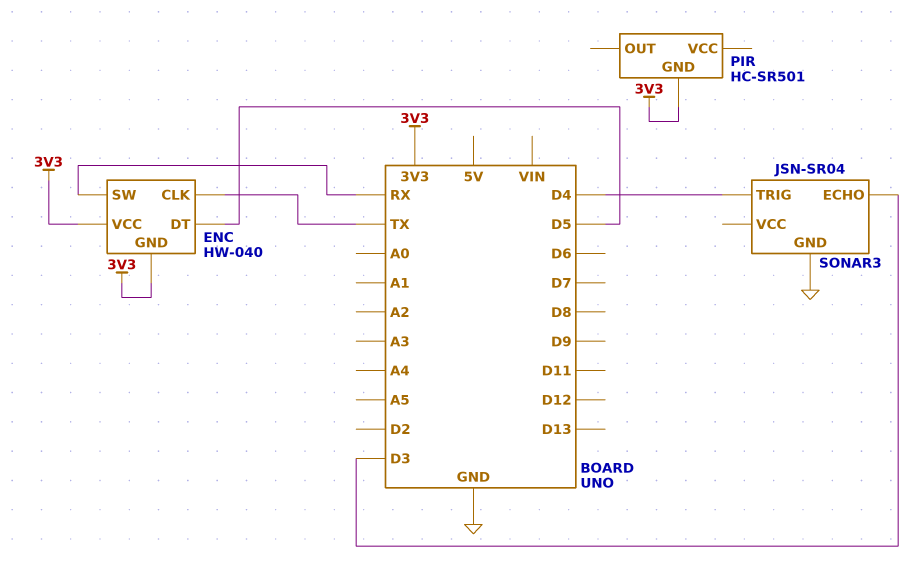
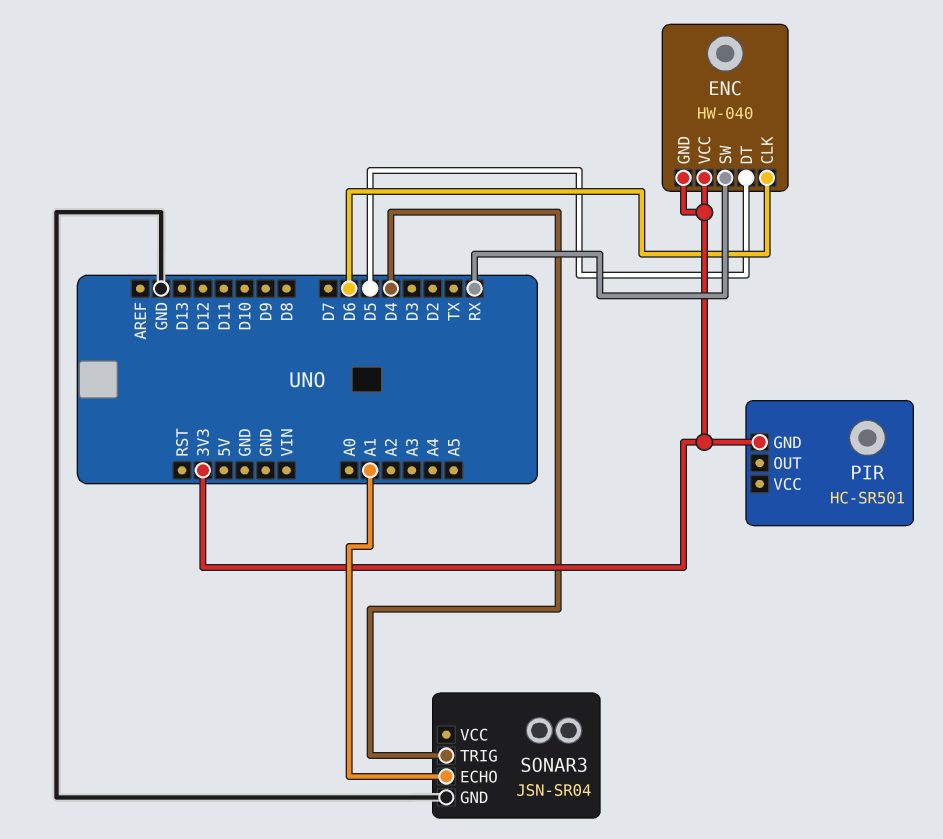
ENC pin CLK: TX -> D6
SONAR3 pin ECHO: D3 -> A1

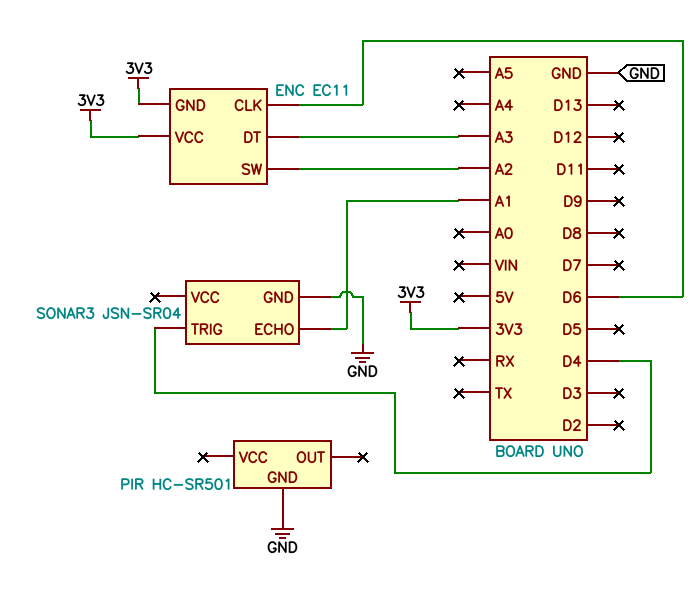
ENC: HW-040 -> EC11
ENC pin DT: D5 -> A3
ENC pin SW: RX -> A2
PIR pin GND: 3V3 -> GND

